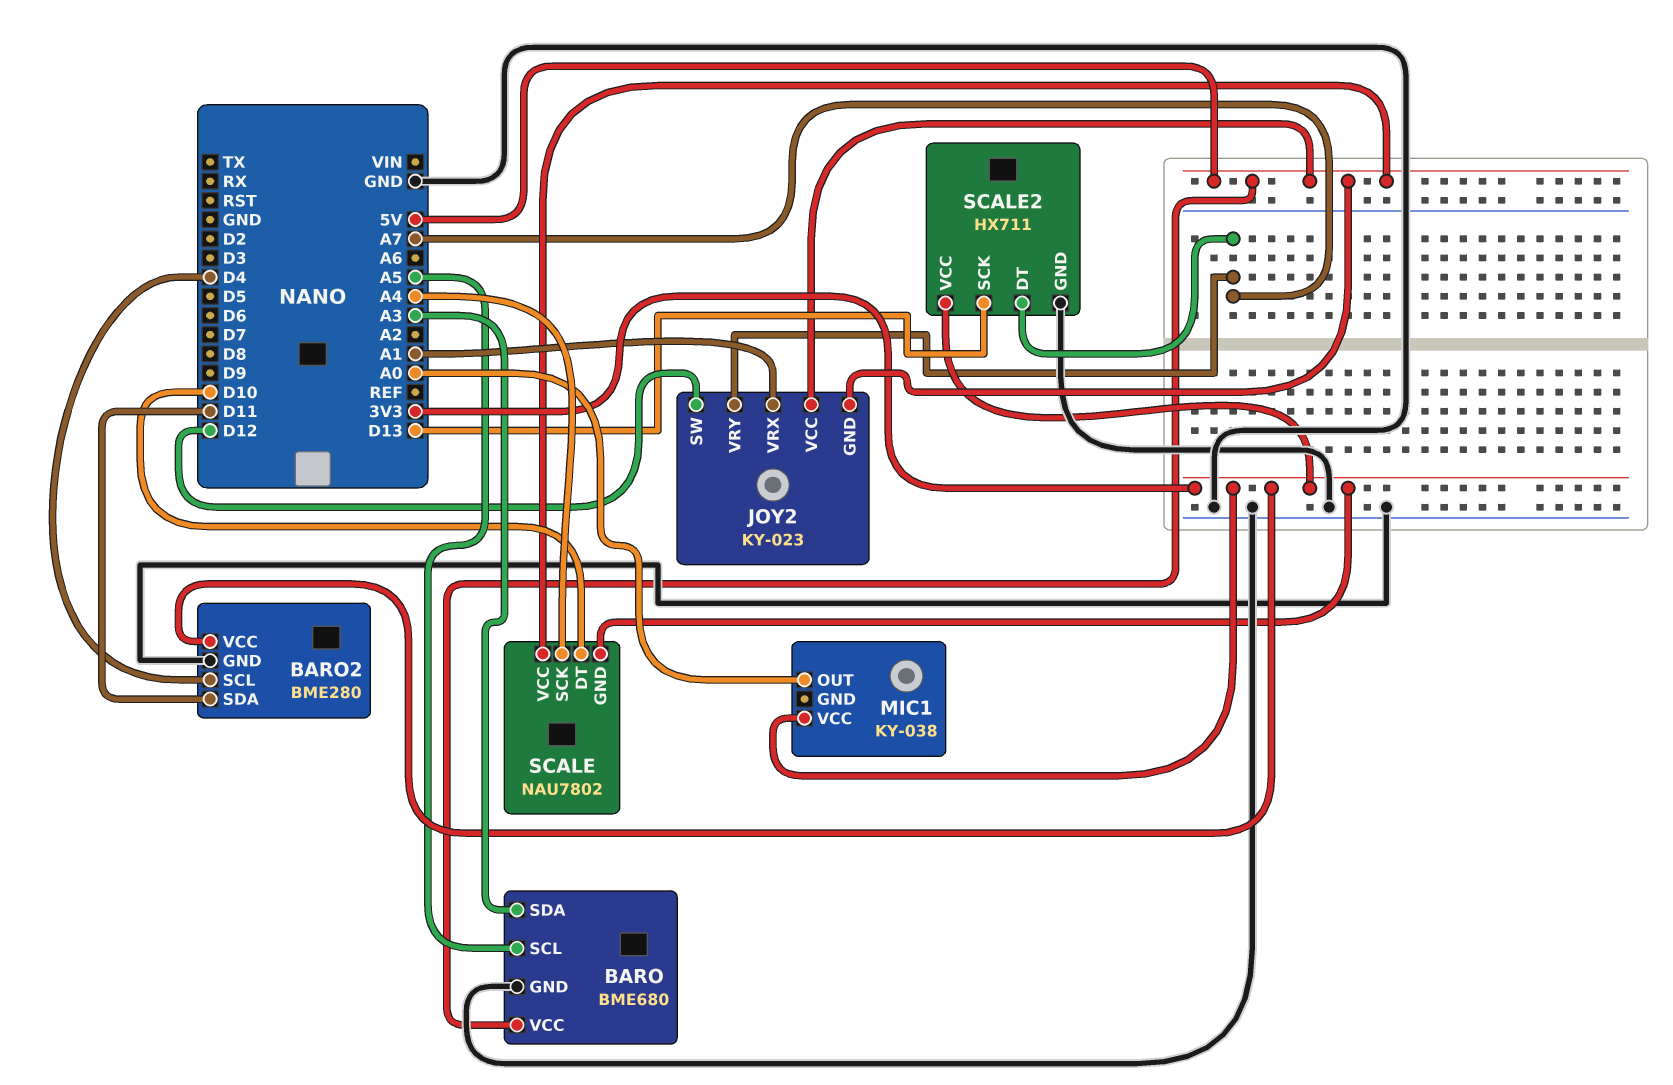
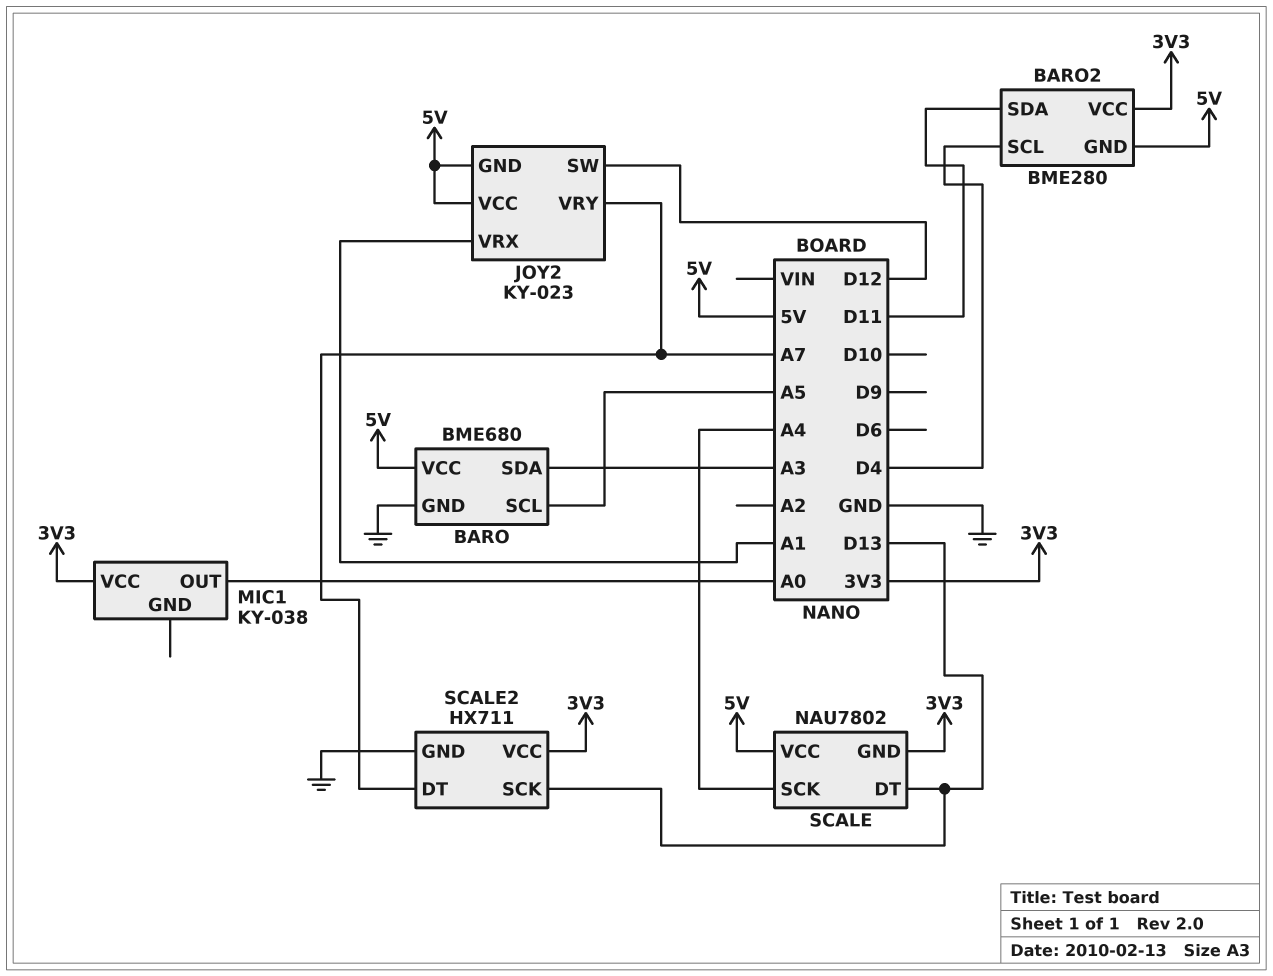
BARO2 pin GND: GND -> 5V
SCALE pin DT: D10 -> D13

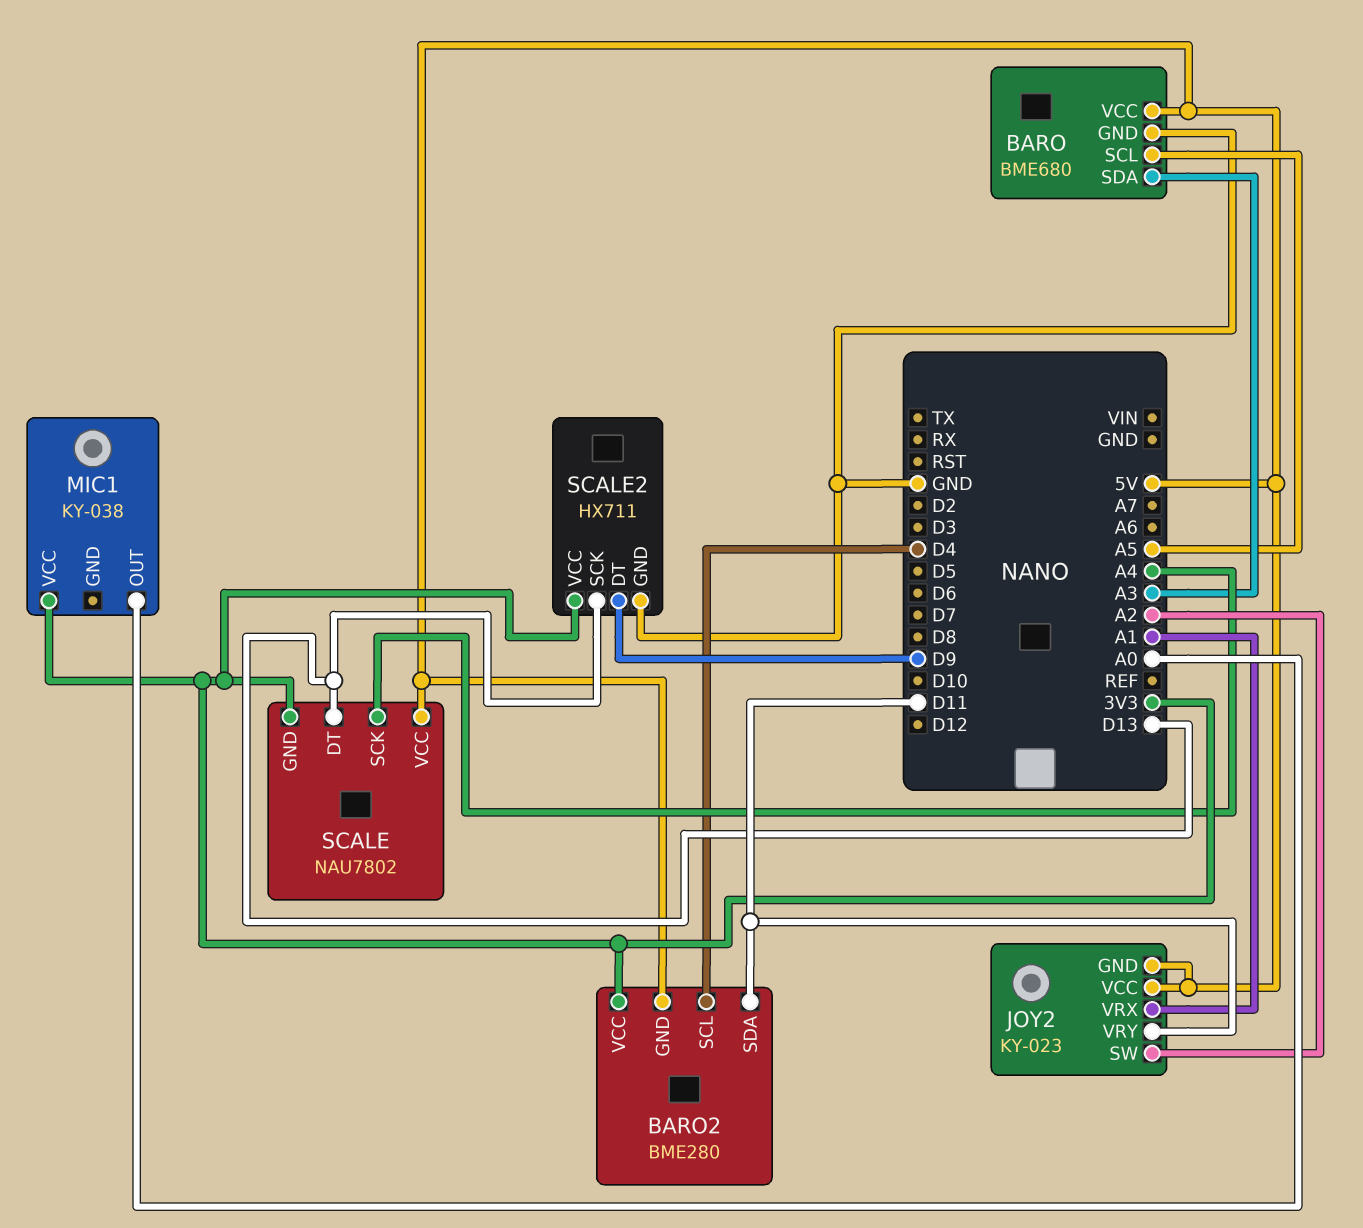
JOY2 pin SW: D12 -> A2
JOY2 pin VRY: A7 -> D11
SCALE2 pin DT: A7 -> D9

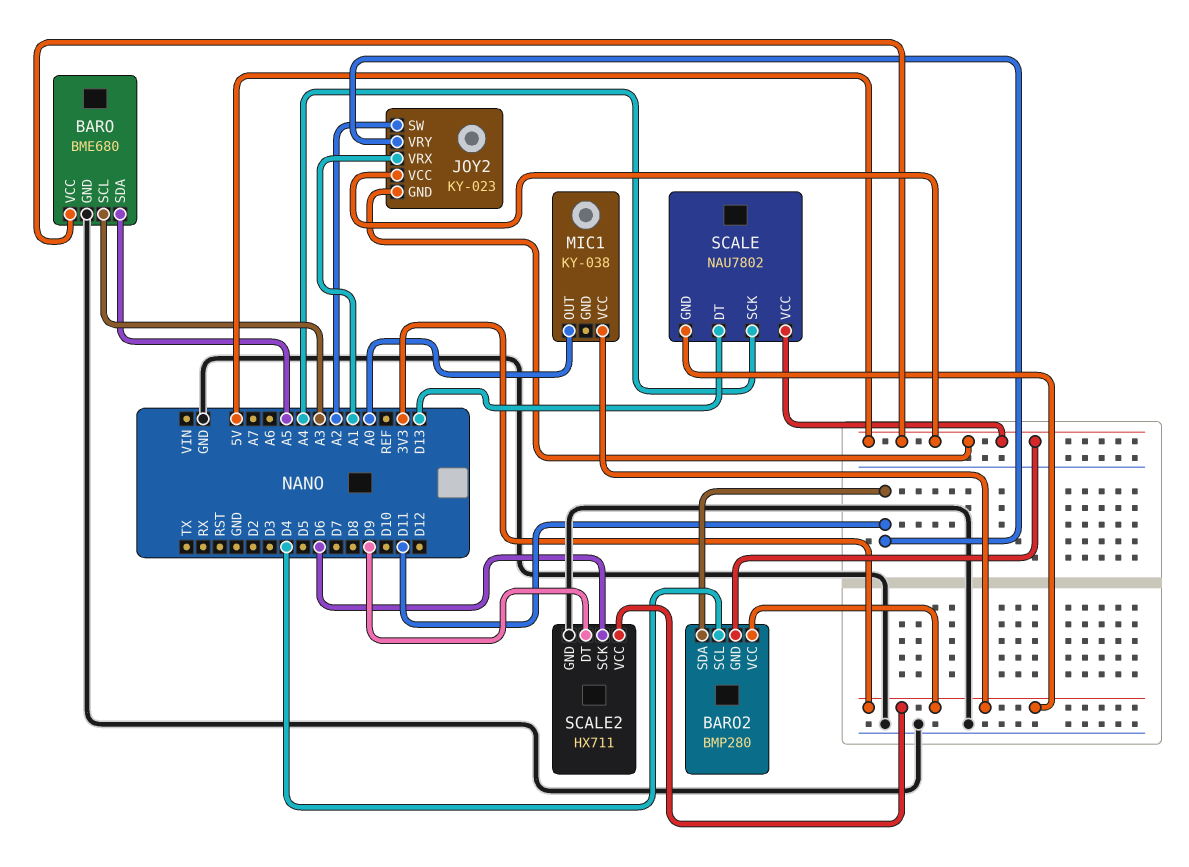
BARO pin SCL: A5 -> A3
BARO pin SDA: A3 -> A5
BARO2: BME280 -> BMP280
SCALE2 pin SCK: D13 -> D6

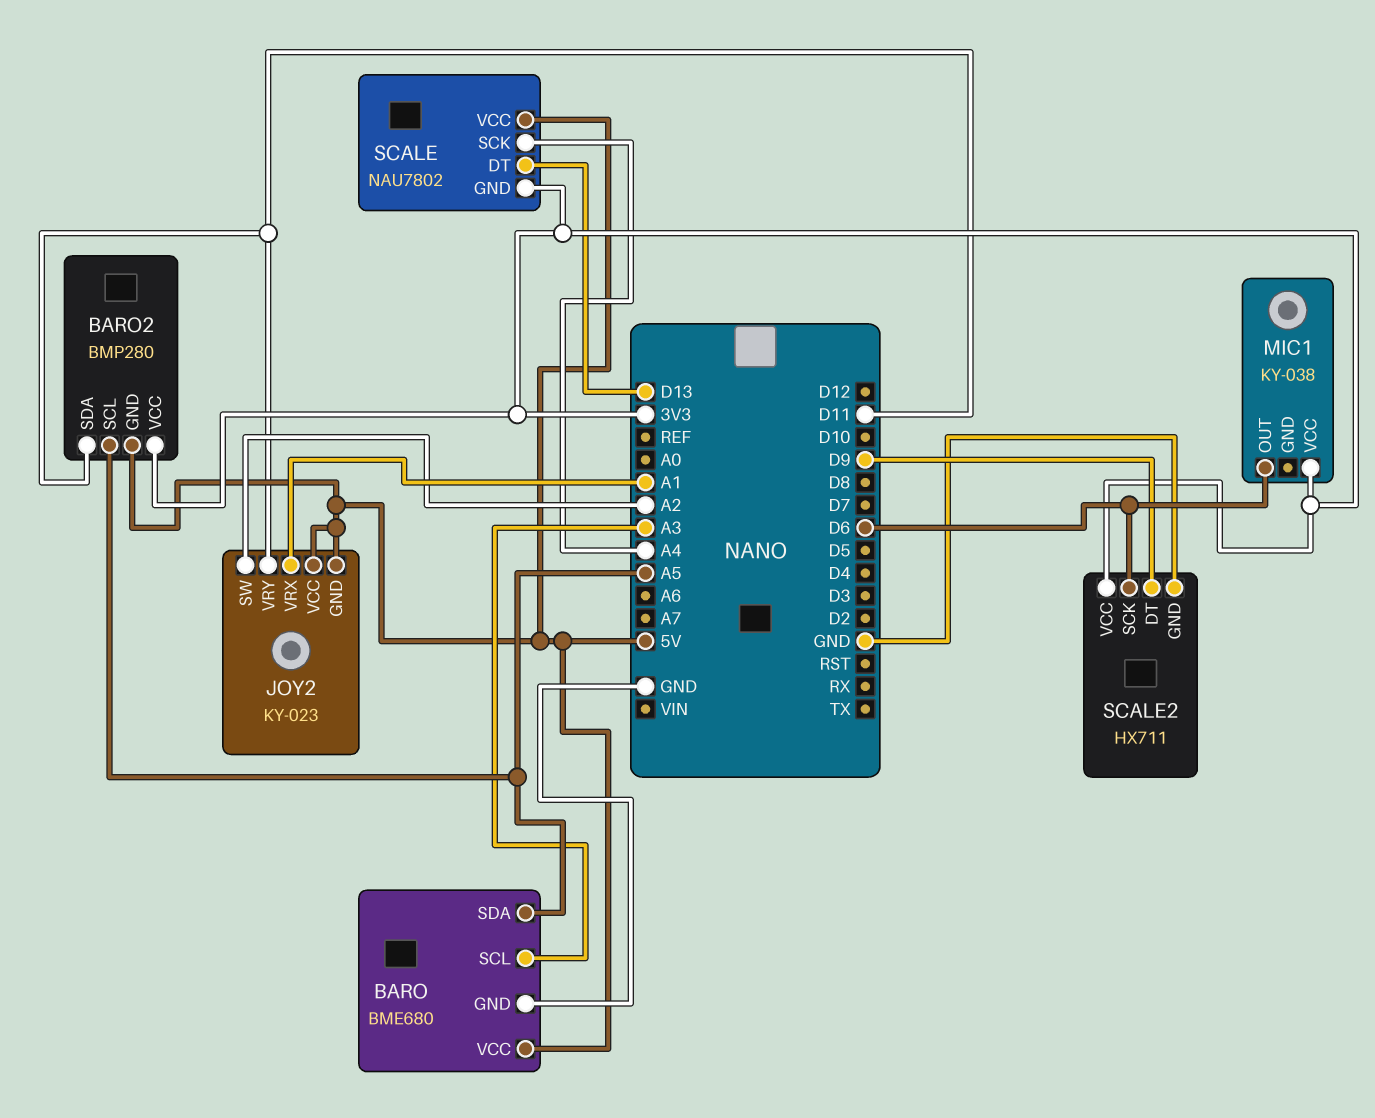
BARO2 pin SCL: D4 -> A5
MIC1 pin OUT: A0 -> D6

